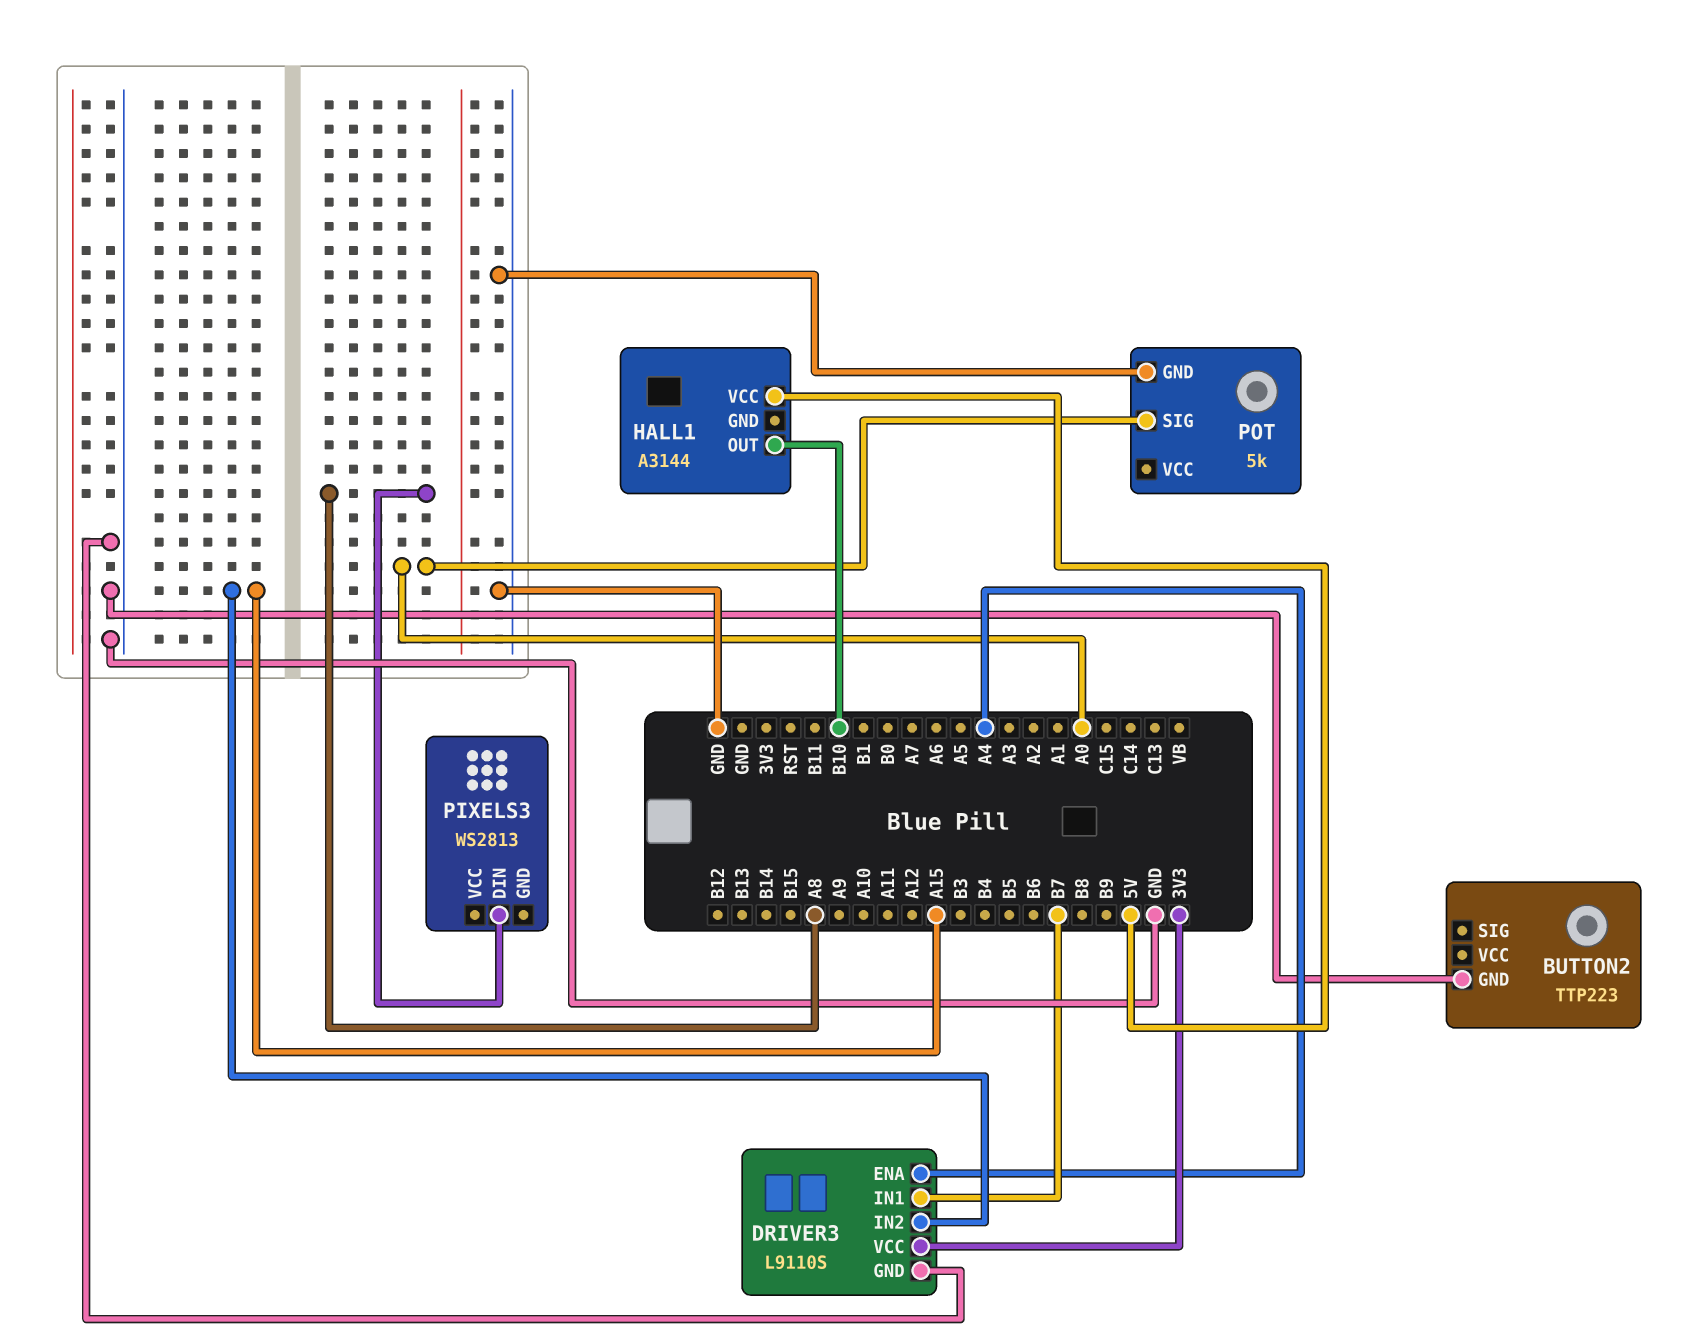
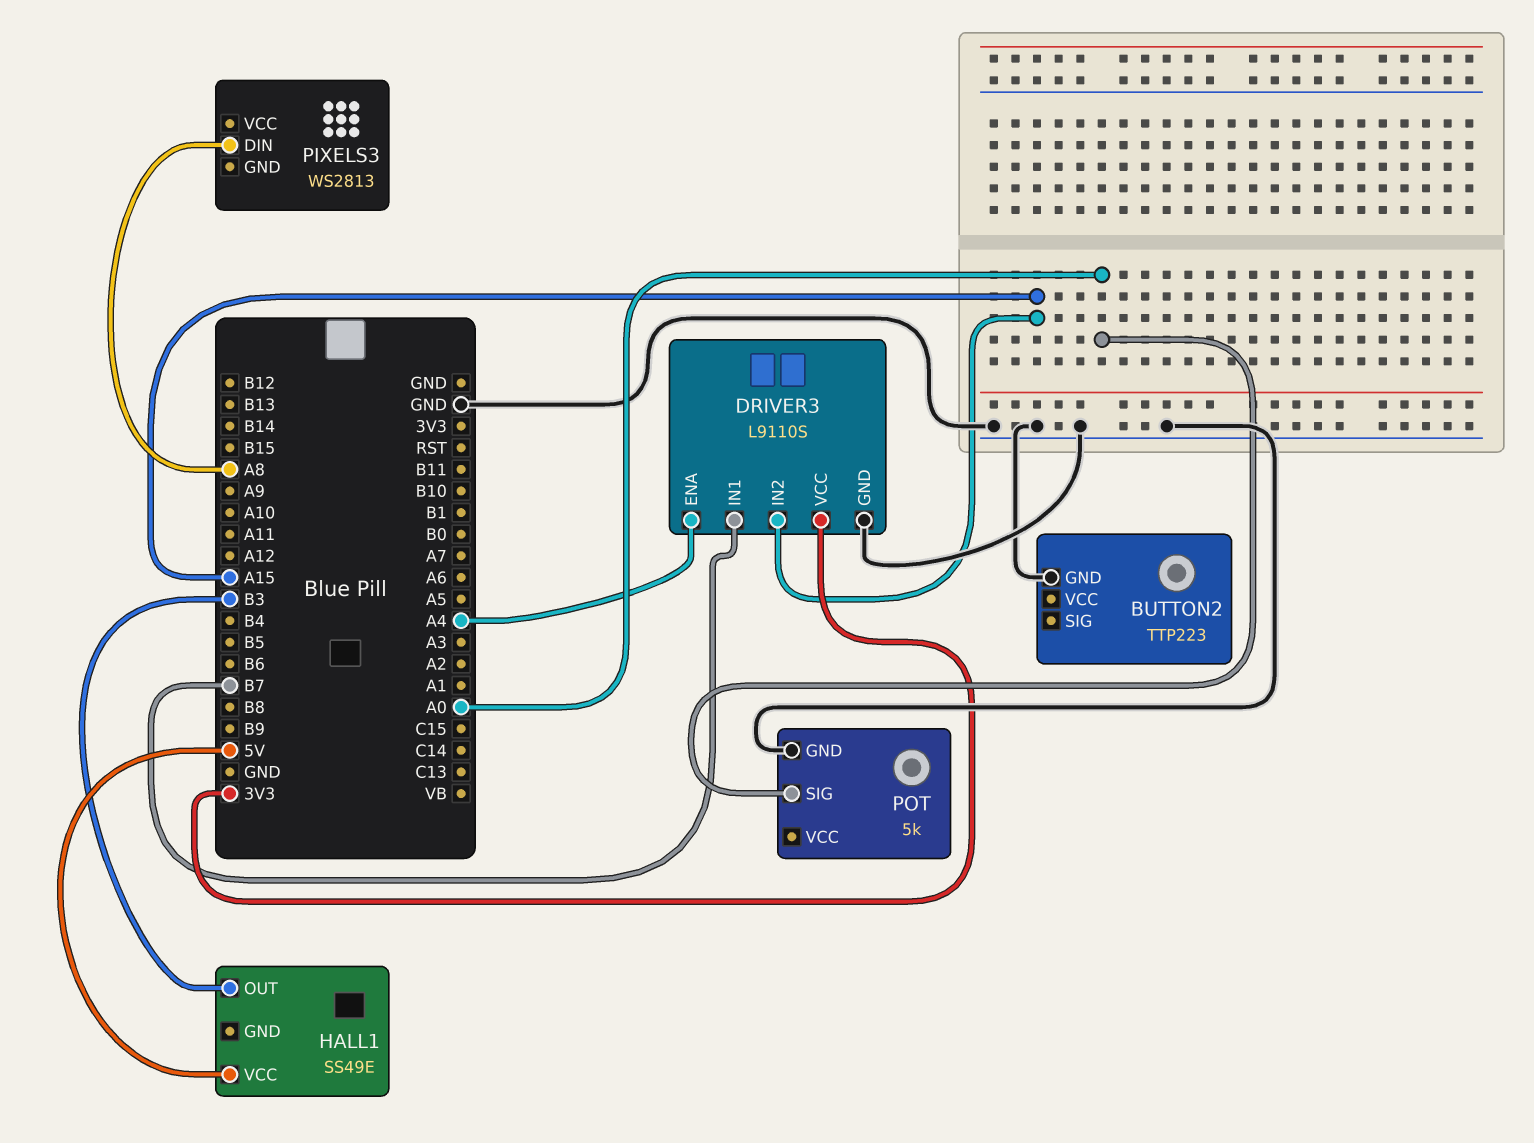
HALL1: A3144 -> SS49E
HALL1 pin OUT: B10 -> B3

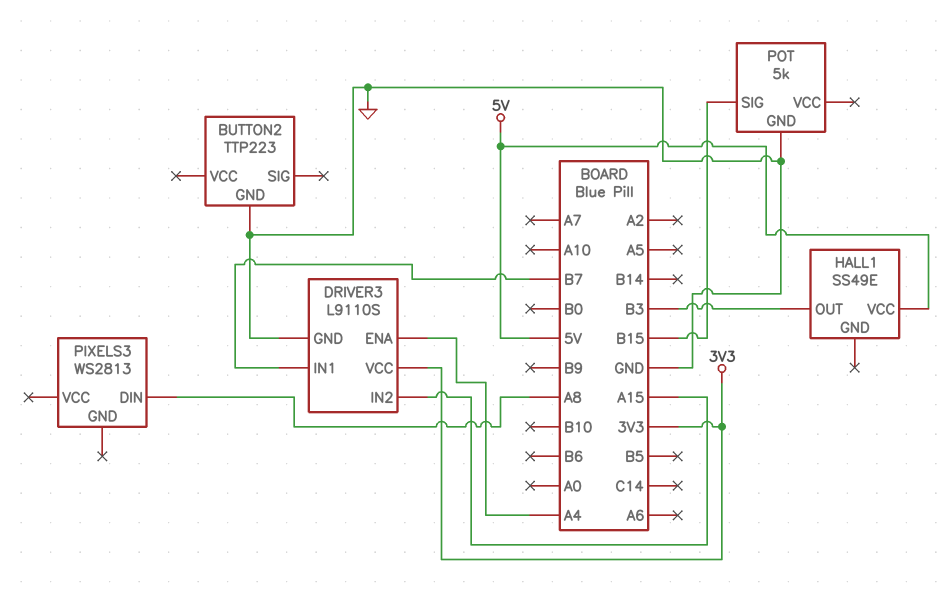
POT pin SIG: A0 -> B15

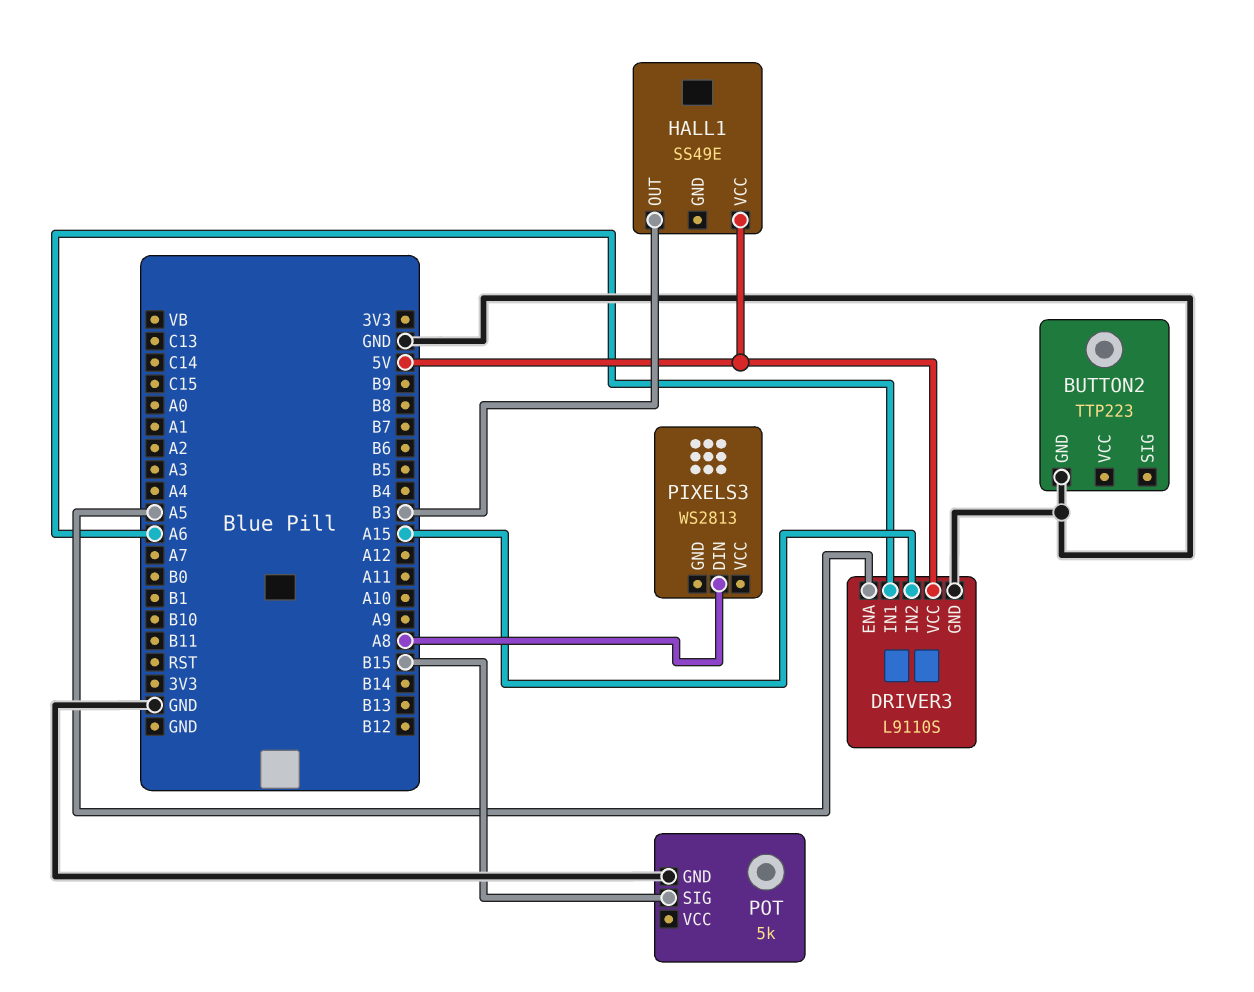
DRIVER3 pin ENA: A4 -> A5
DRIVER3 pin IN1: B7 -> A6
DRIVER3 pin VCC: 3V3 -> 5V

